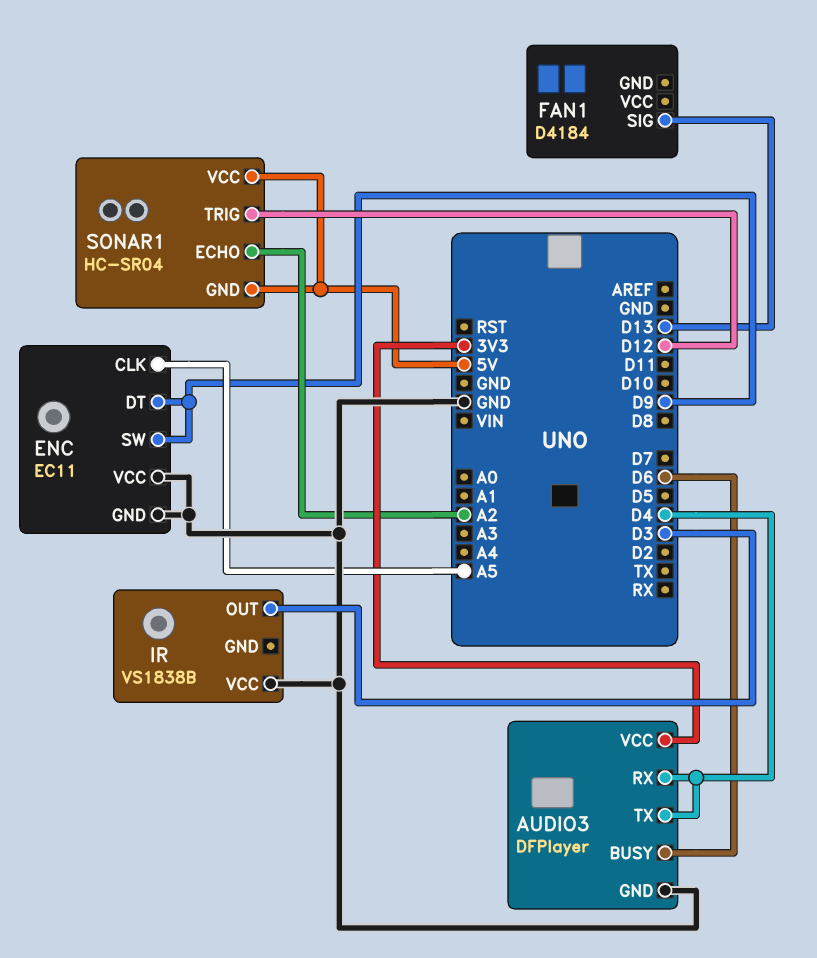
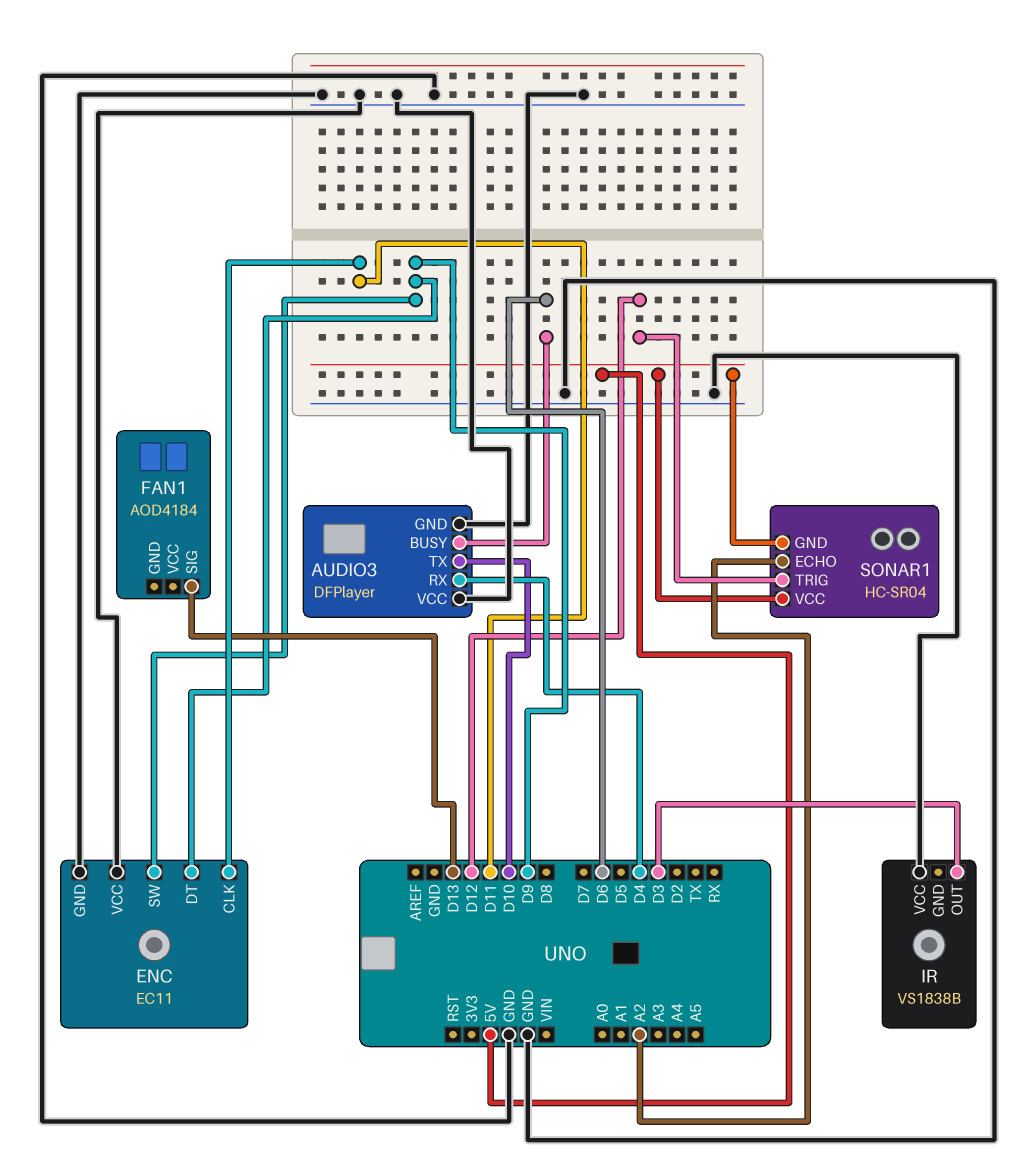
AUDIO3 pin TX: D4 -> D10
AUDIO3 pin VCC: 3V3 -> GND
ENC pin CLK: A5 -> D11
FAN1: D4184 -> AOD4184

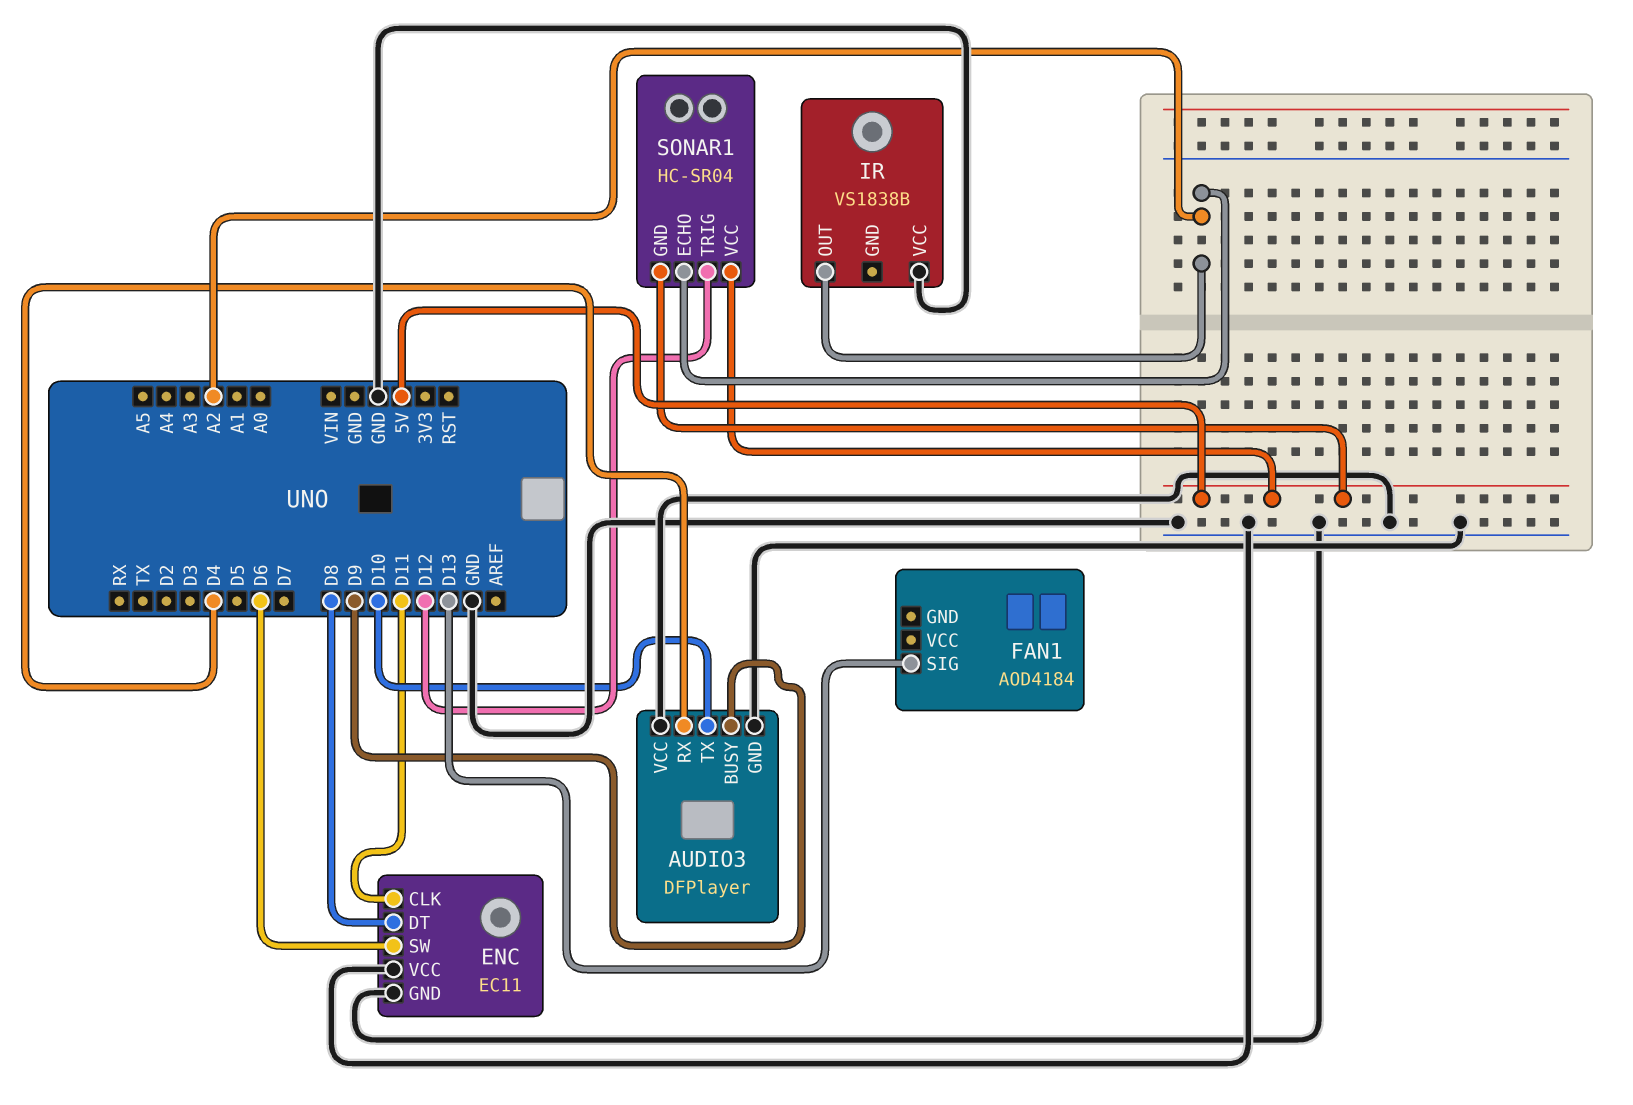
AUDIO3 pin BUSY: D6 -> D9
ENC pin DT: D9 -> D8
ENC pin SW: D9 -> D6
IR pin OUT: D3 -> A2

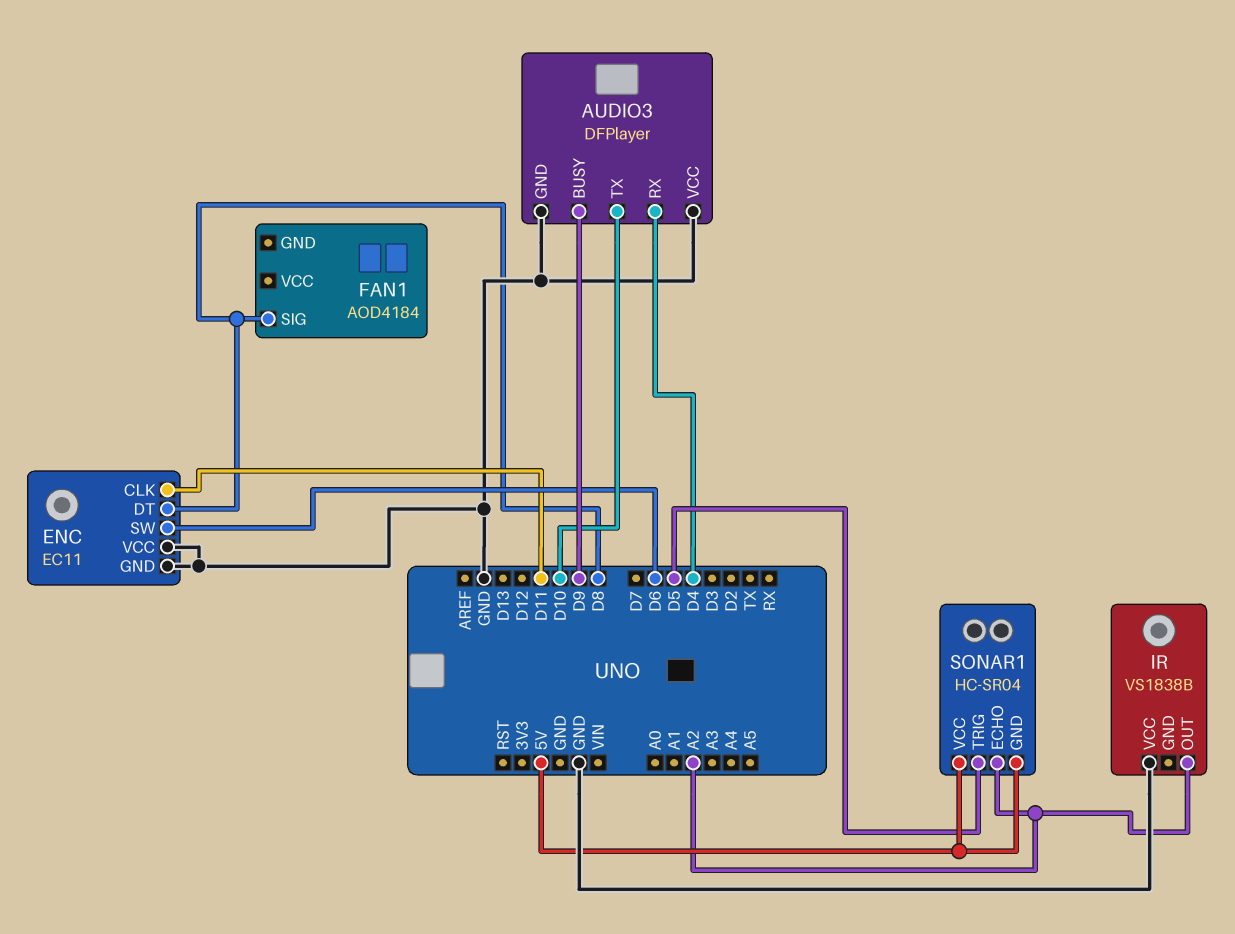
FAN1 pin SIG: D13 -> D8
SONAR1 pin TRIG: D12 -> D5

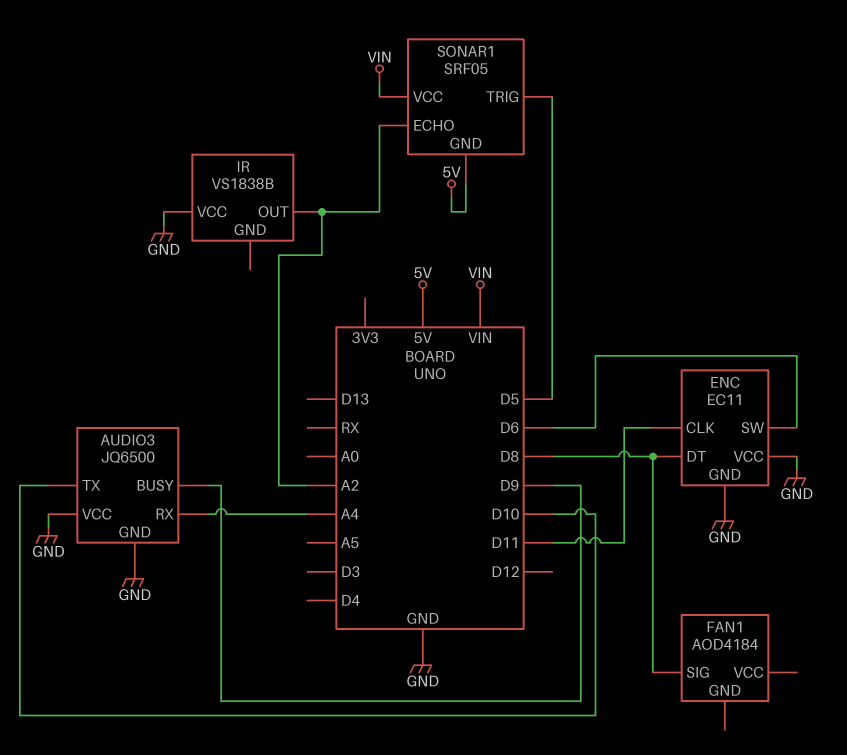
AUDIO3: DFPlayer -> JQ6500
AUDIO3 pin RX: D4 -> A4
SONAR1: HC-SR04 -> SRF05
SONAR1 pin VCC: 5V -> VIN

